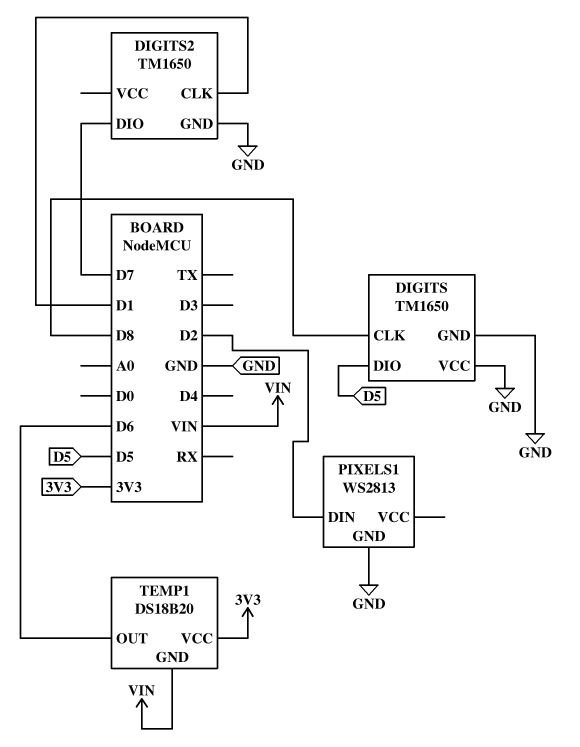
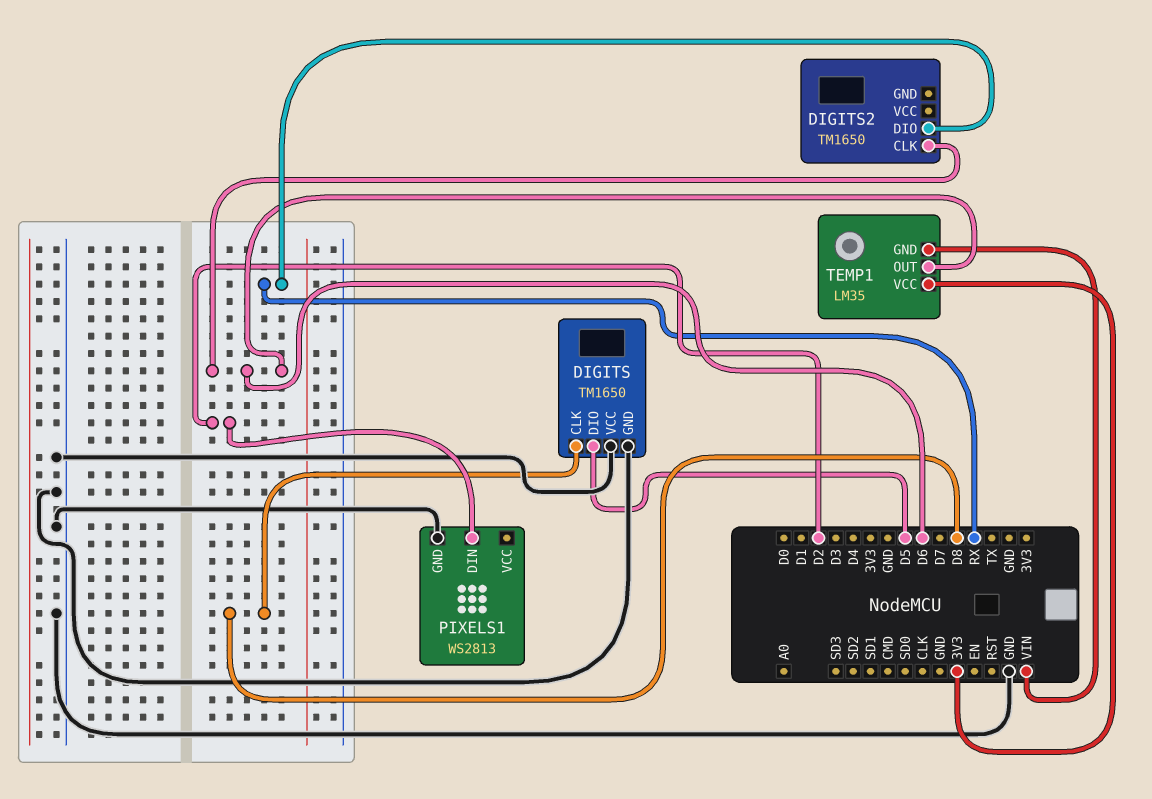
DIGITS2 pin CLK: D1 -> D6
DIGITS2 pin DIO: D7 -> RX
DIGITS2 pin GND: GND -> none
TEMP1: DS18B20 -> LM35

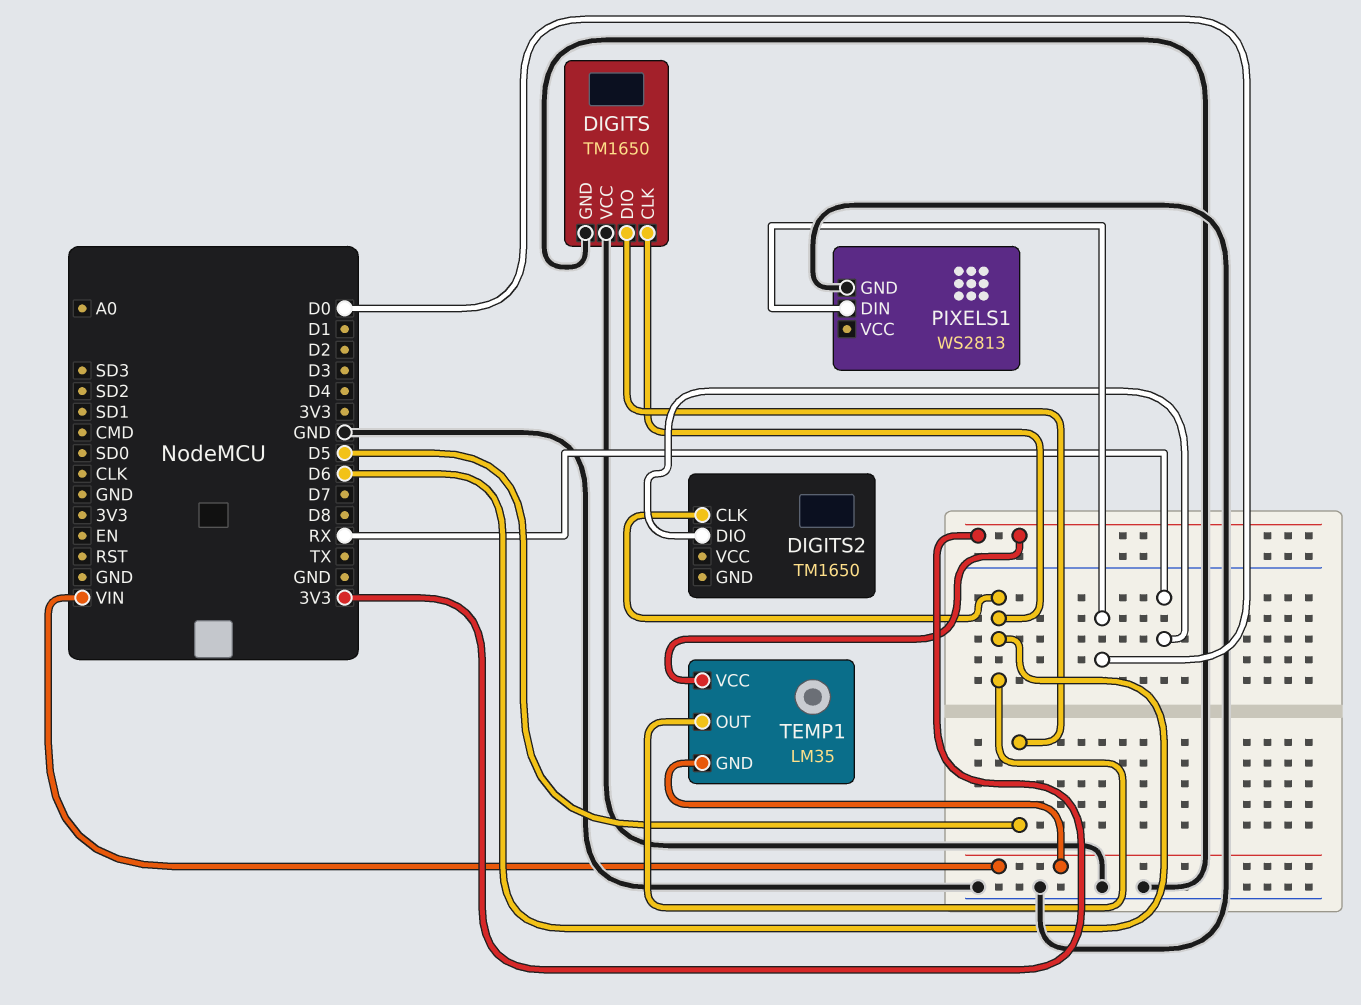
DIGITS pin CLK: D8 -> D6
PIXELS1 pin DIN: D2 -> D0

